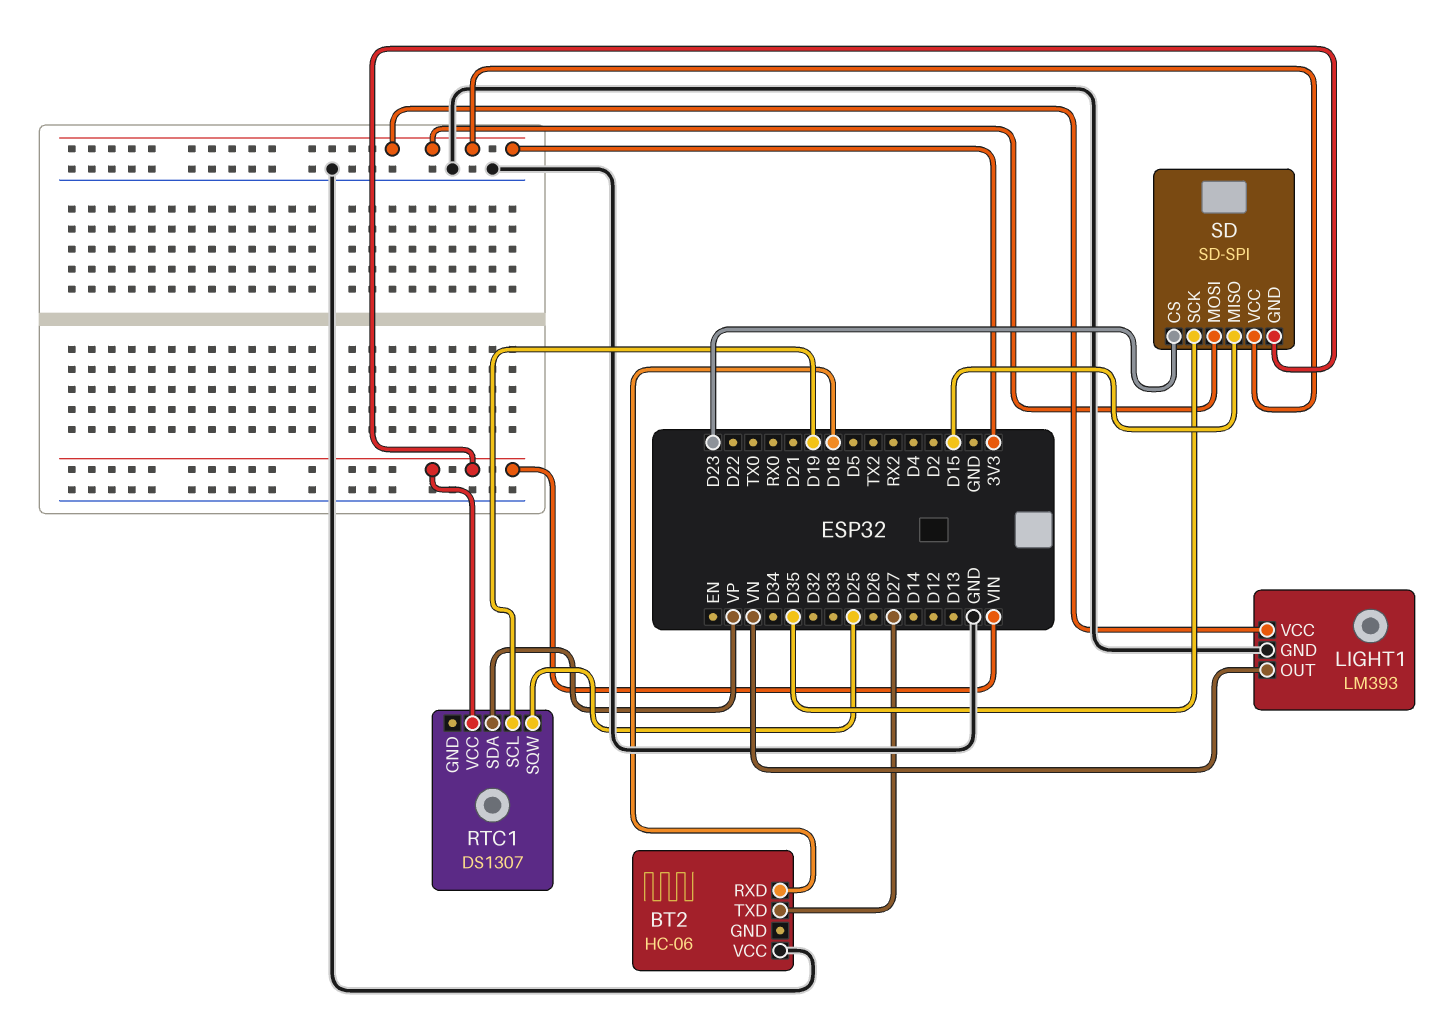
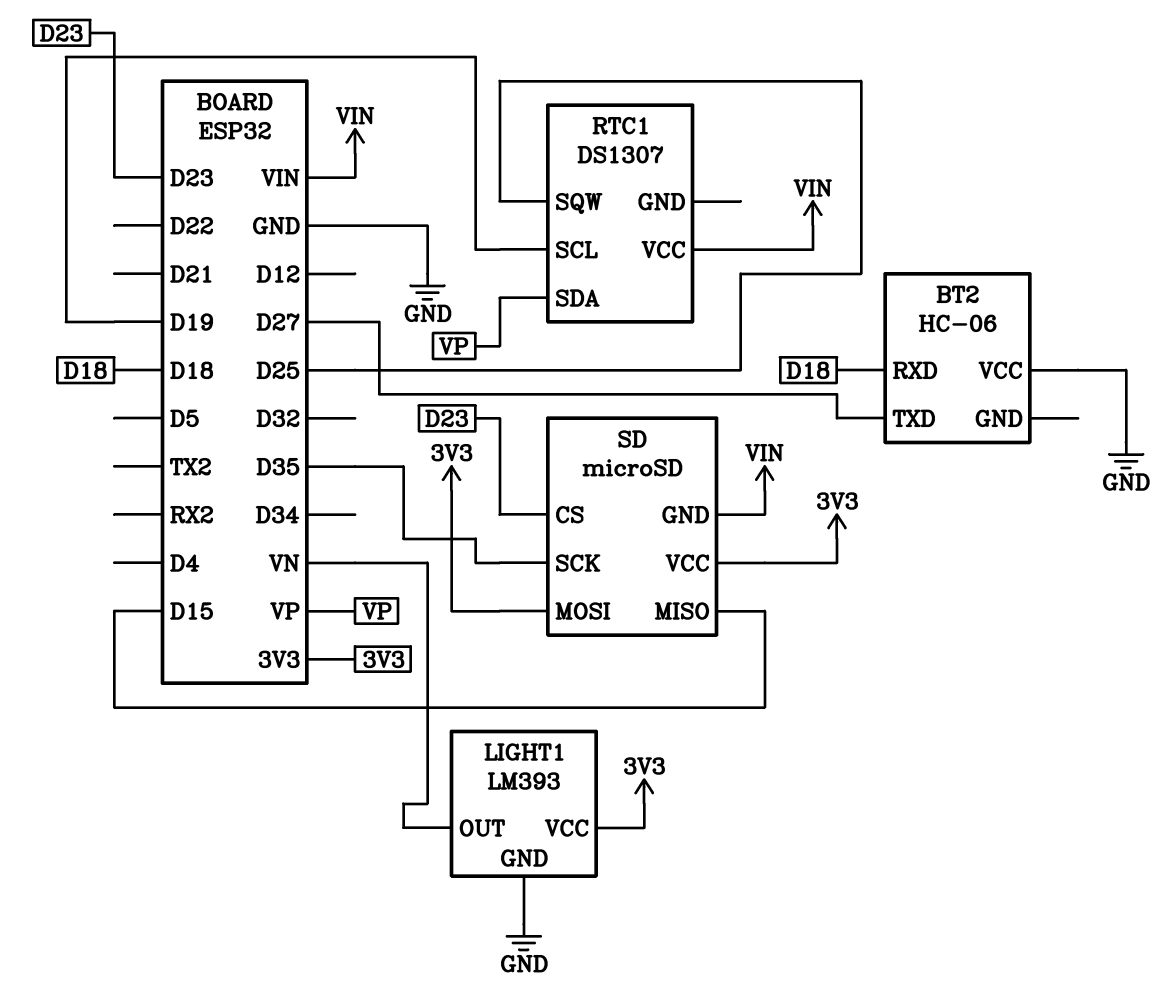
SD: SD-SPI -> microSD

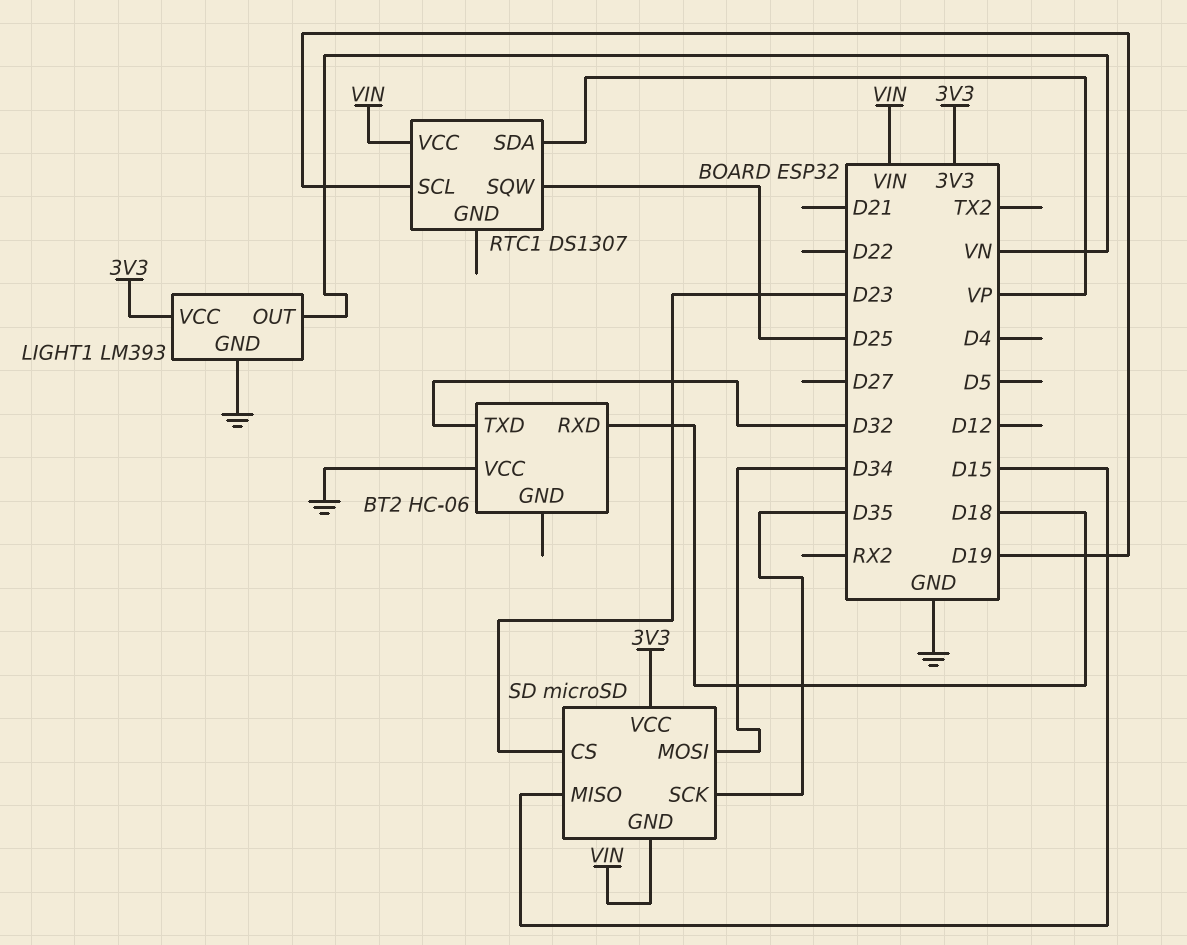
BT2 pin TXD: D27 -> D32
SD pin MOSI: 3V3 -> D34

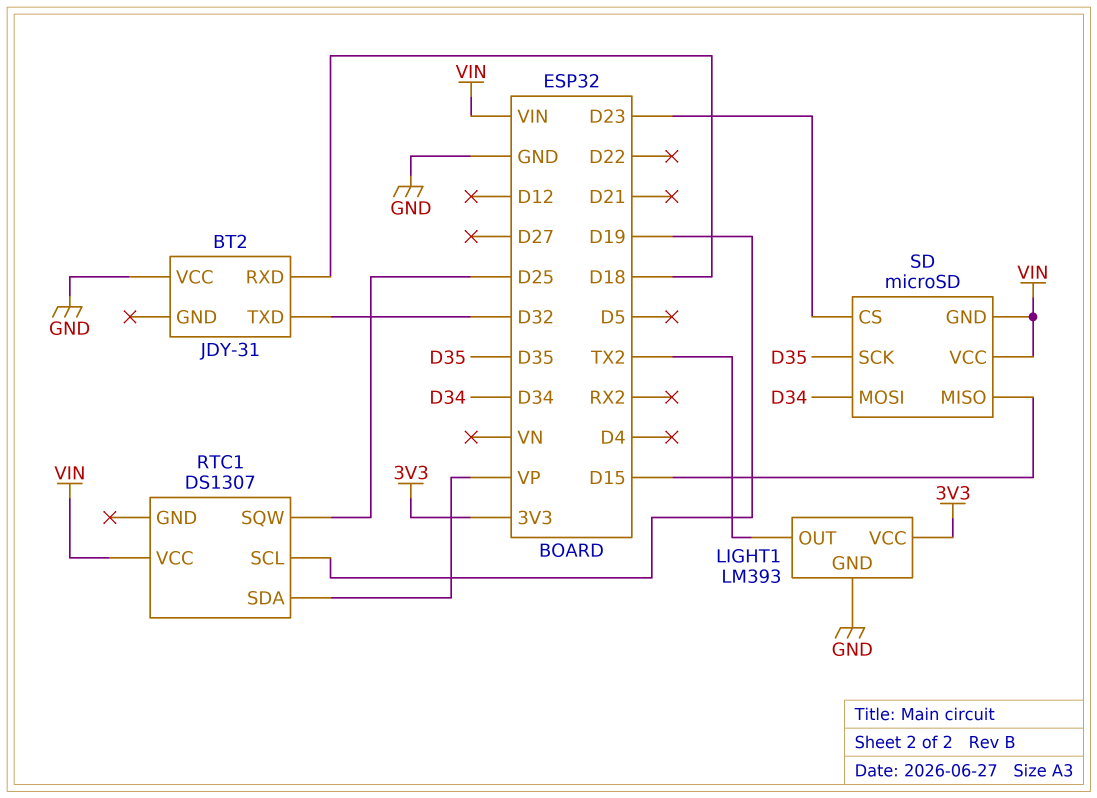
BT2: HC-06 -> JDY-31
LIGHT1 pin OUT: VN -> TX2
SD pin VCC: 3V3 -> VIN

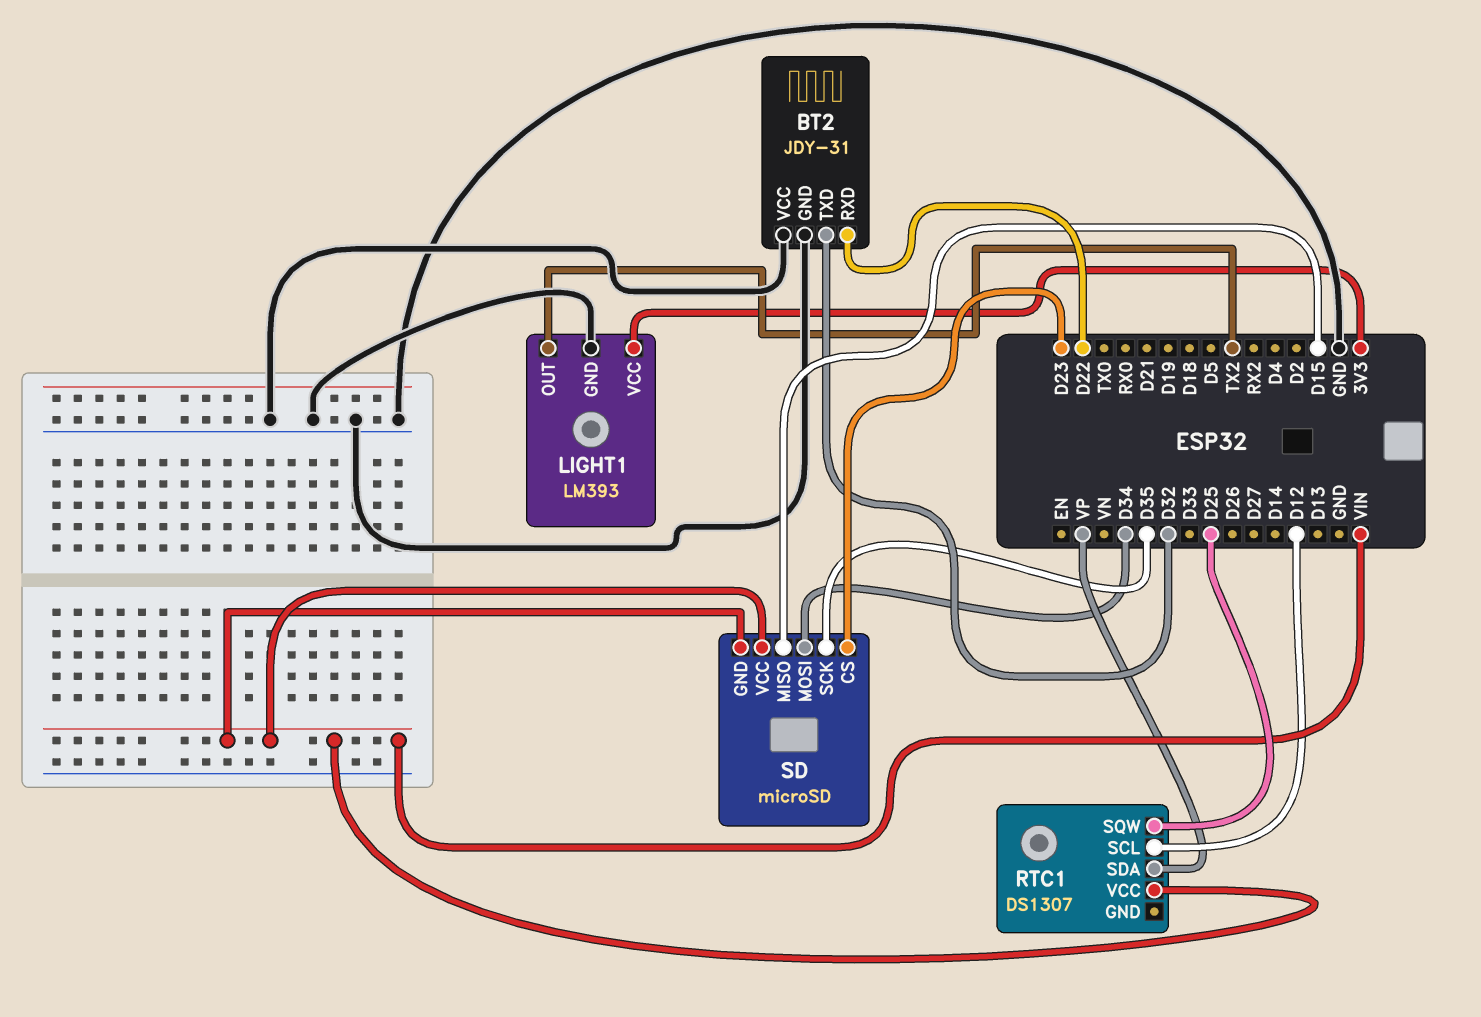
BT2 pin GND: none -> GND
BT2 pin RXD: D18 -> D22
RTC1 pin SCL: D19 -> D12

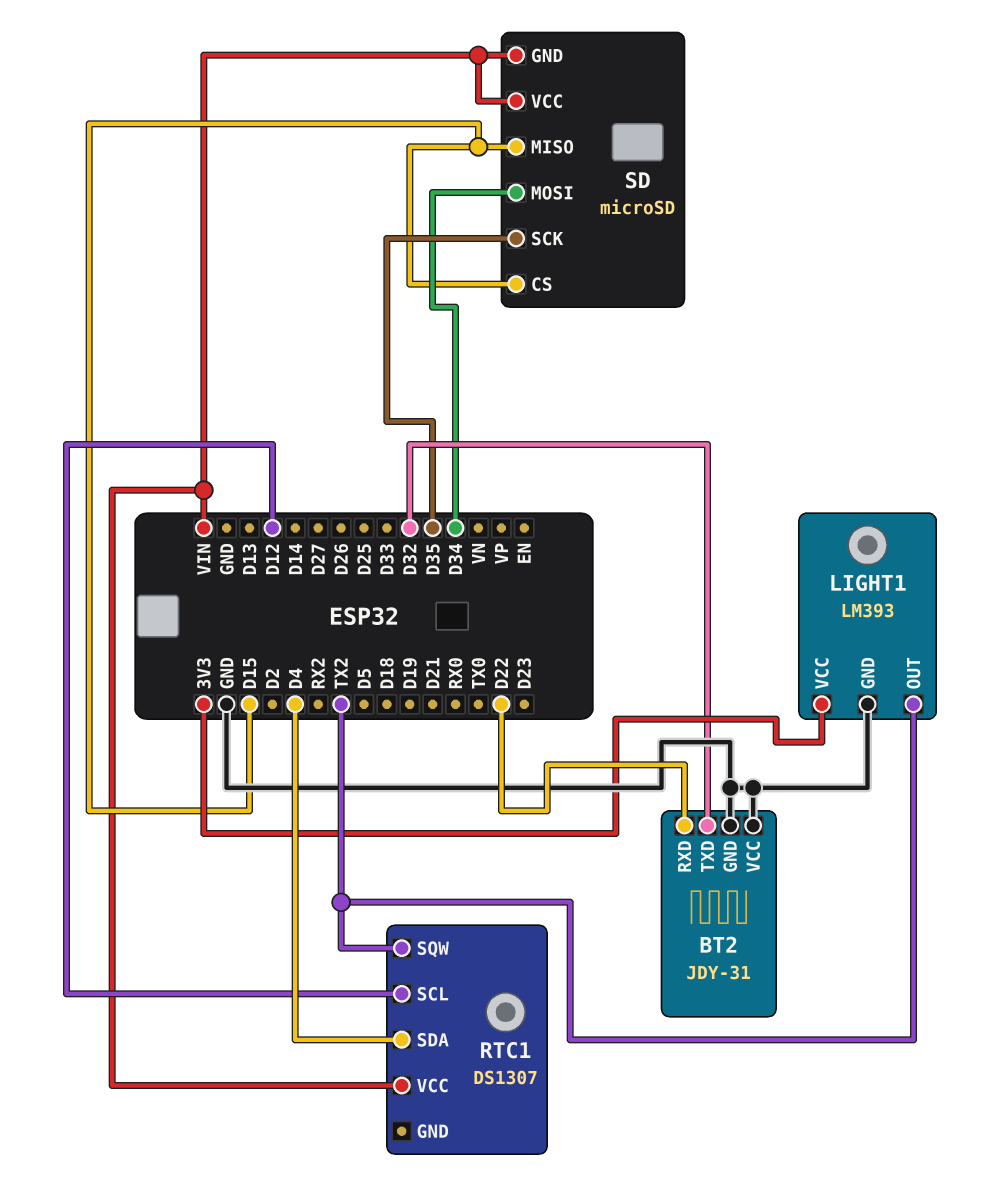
RTC1 pin SDA: VP -> D4
RTC1 pin SQW: D25 -> TX2
SD pin CS: D23 -> D15

